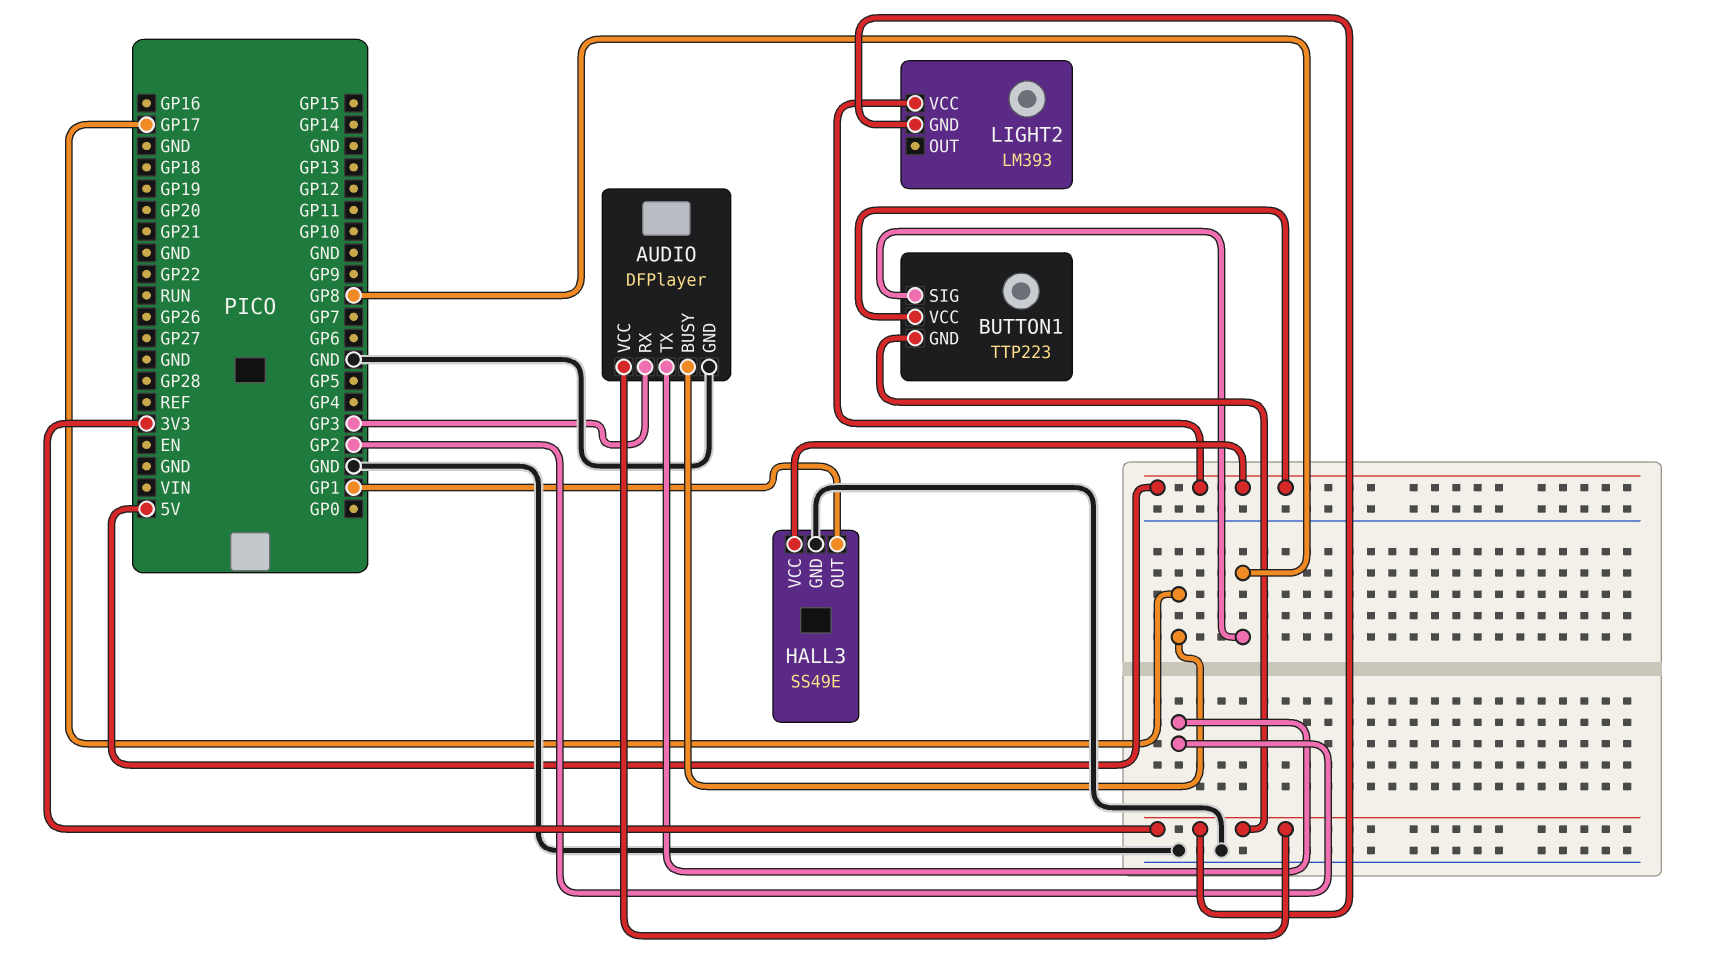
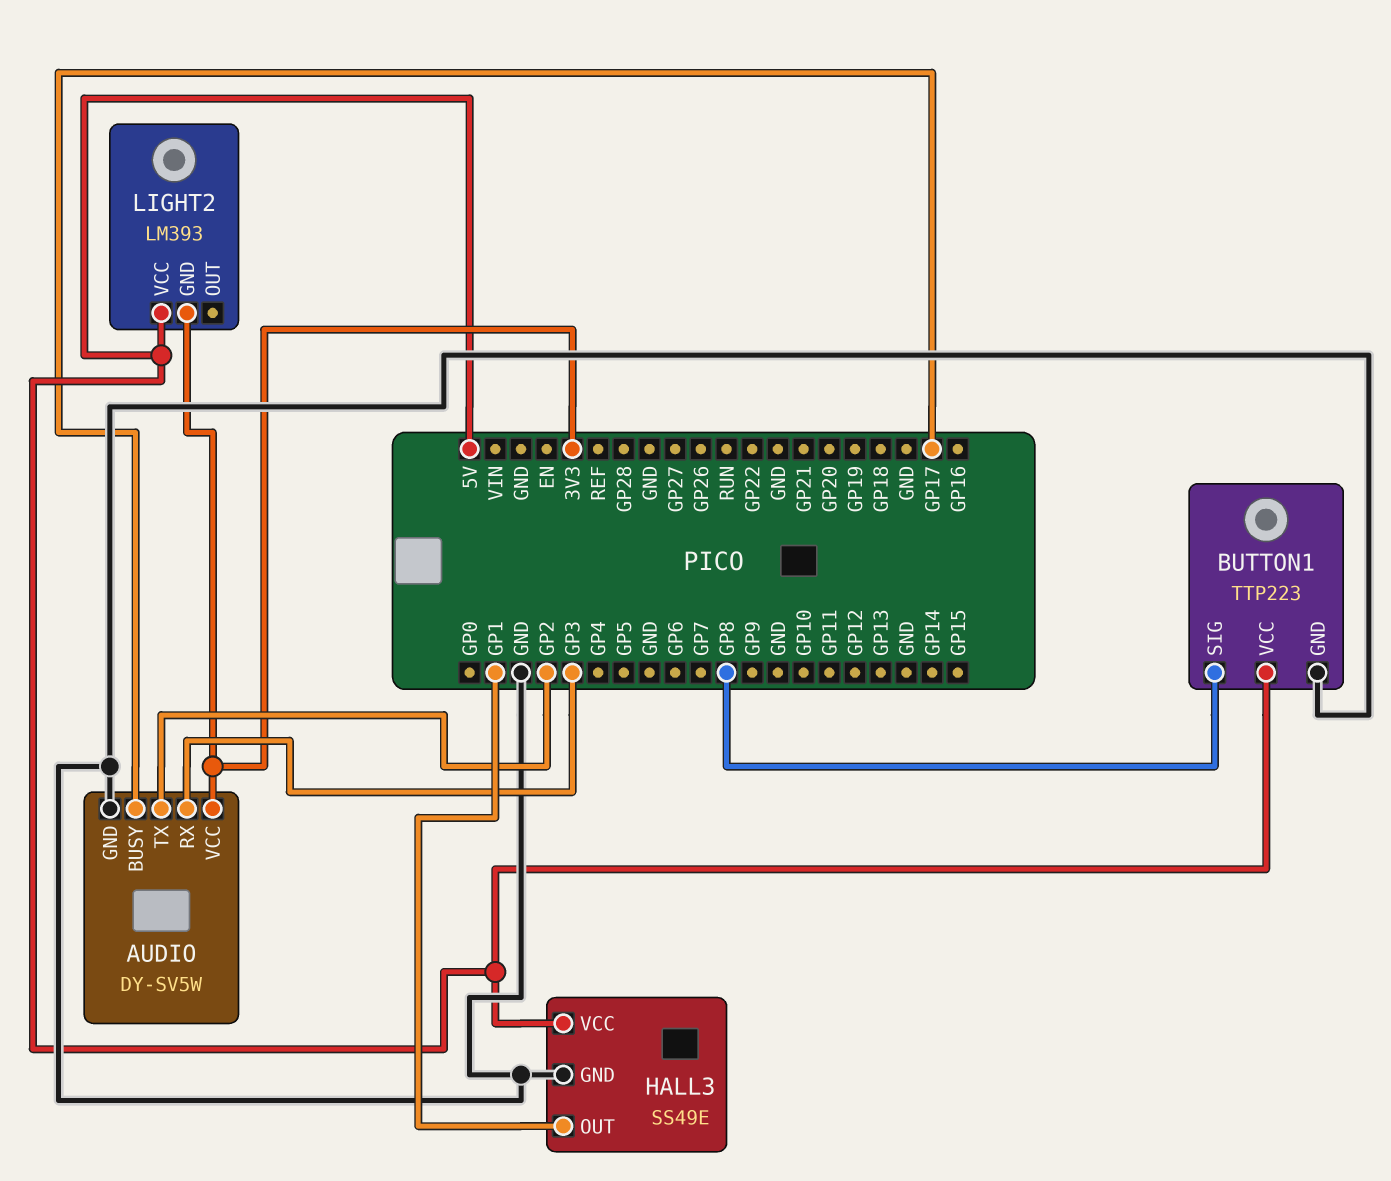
AUDIO: DFPlayer -> DY-SV5W
BUTTON1 pin GND: 3V3 -> GND

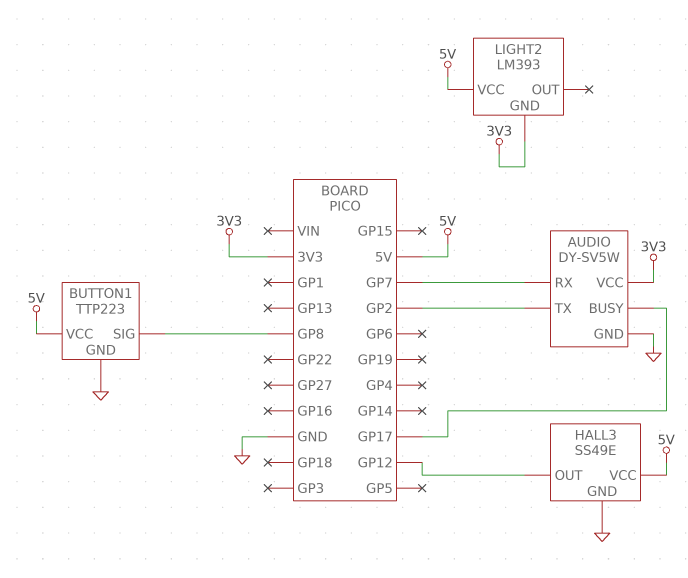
AUDIO pin RX: GP3 -> GP7
HALL3 pin OUT: GP1 -> GP12

